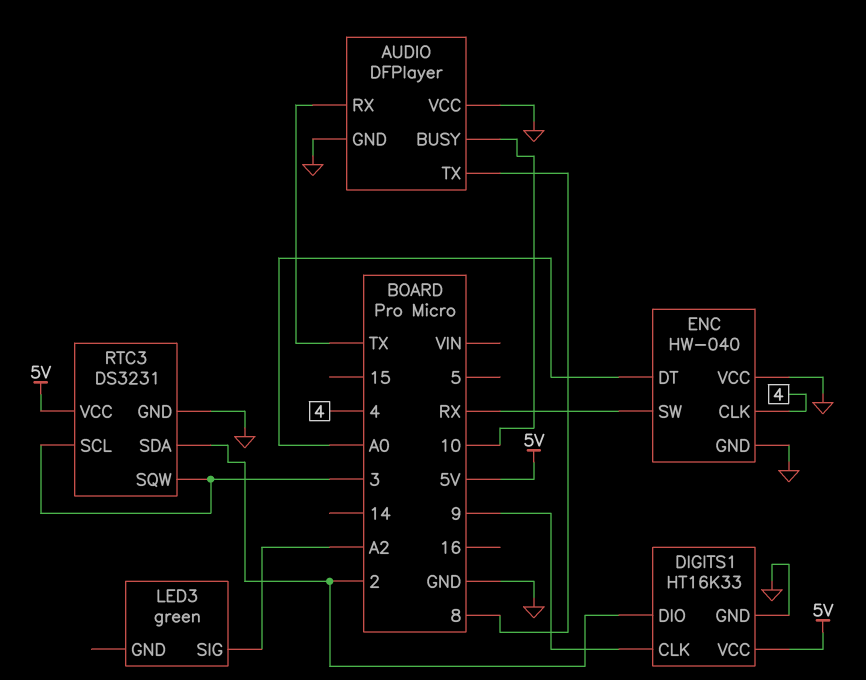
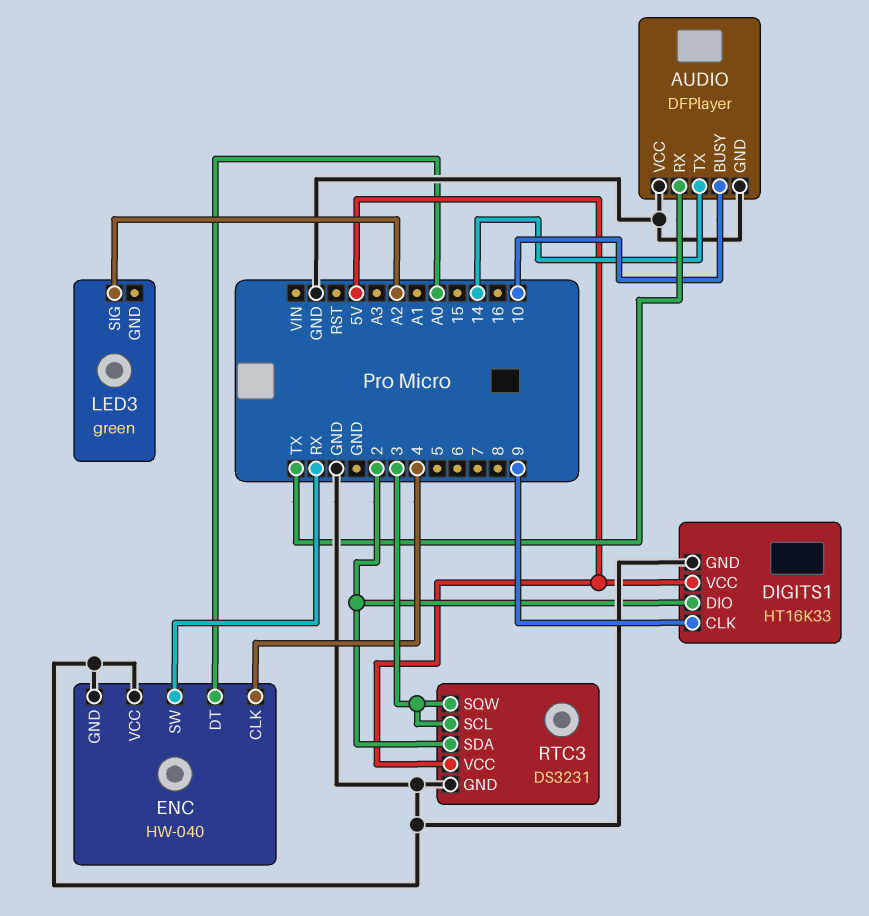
AUDIO pin TX: 8 -> 14

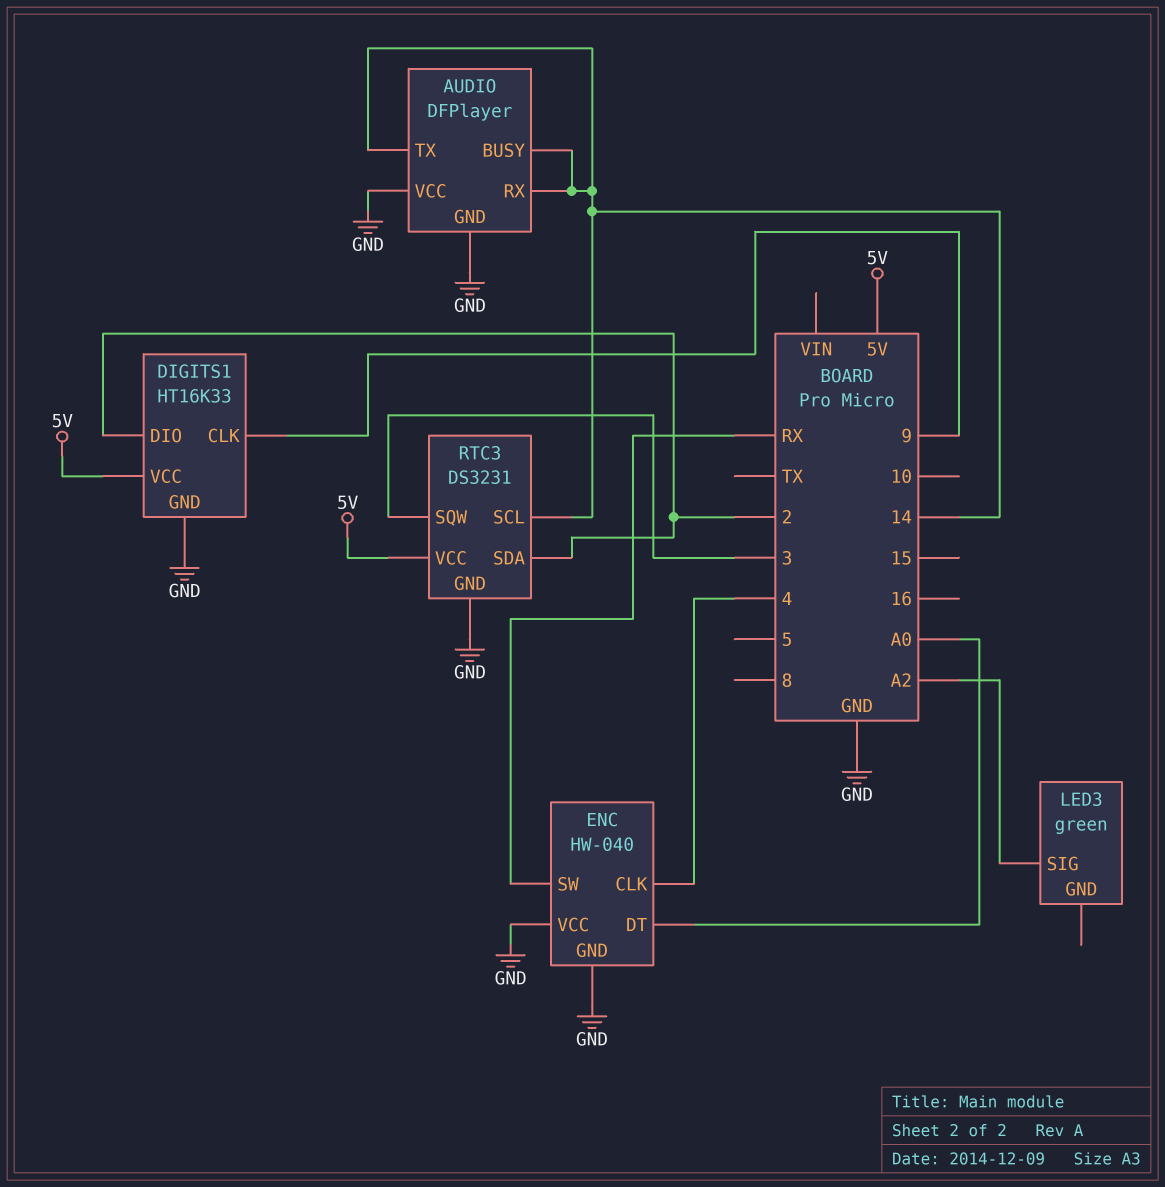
AUDIO pin BUSY: 10 -> 14
AUDIO pin RX: TX -> 14
RTC3 pin SCL: 3 -> 14

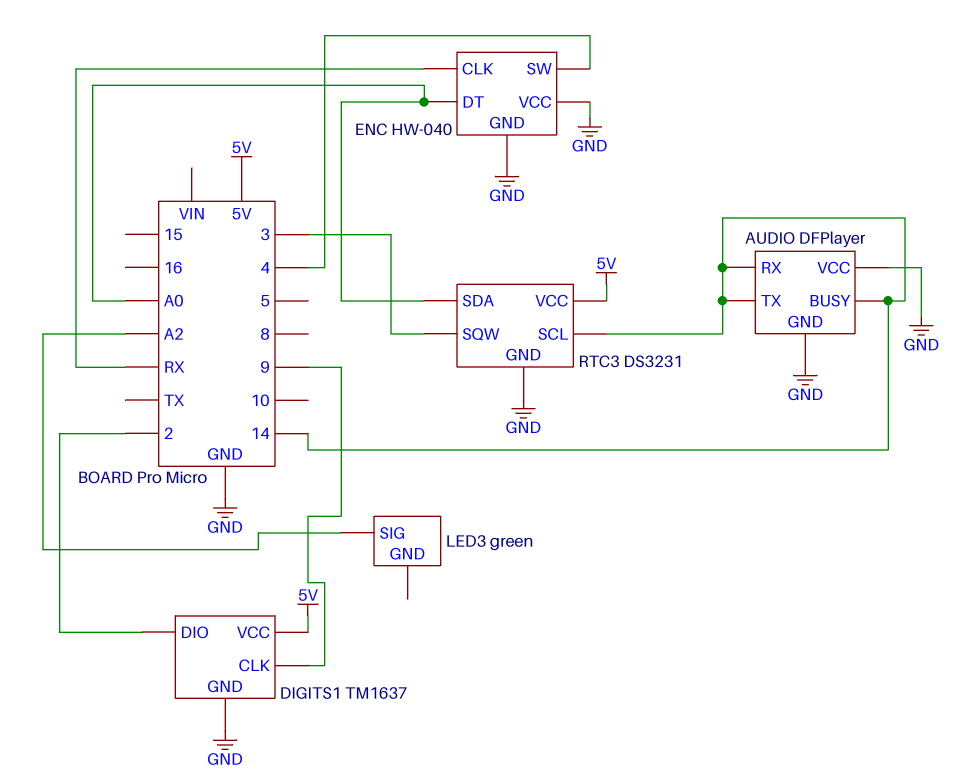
DIGITS1: HT16K33 -> TM1637
ENC pin CLK: 4 -> RX
ENC pin SW: RX -> 4
RTC3 pin SDA: 2 -> A0

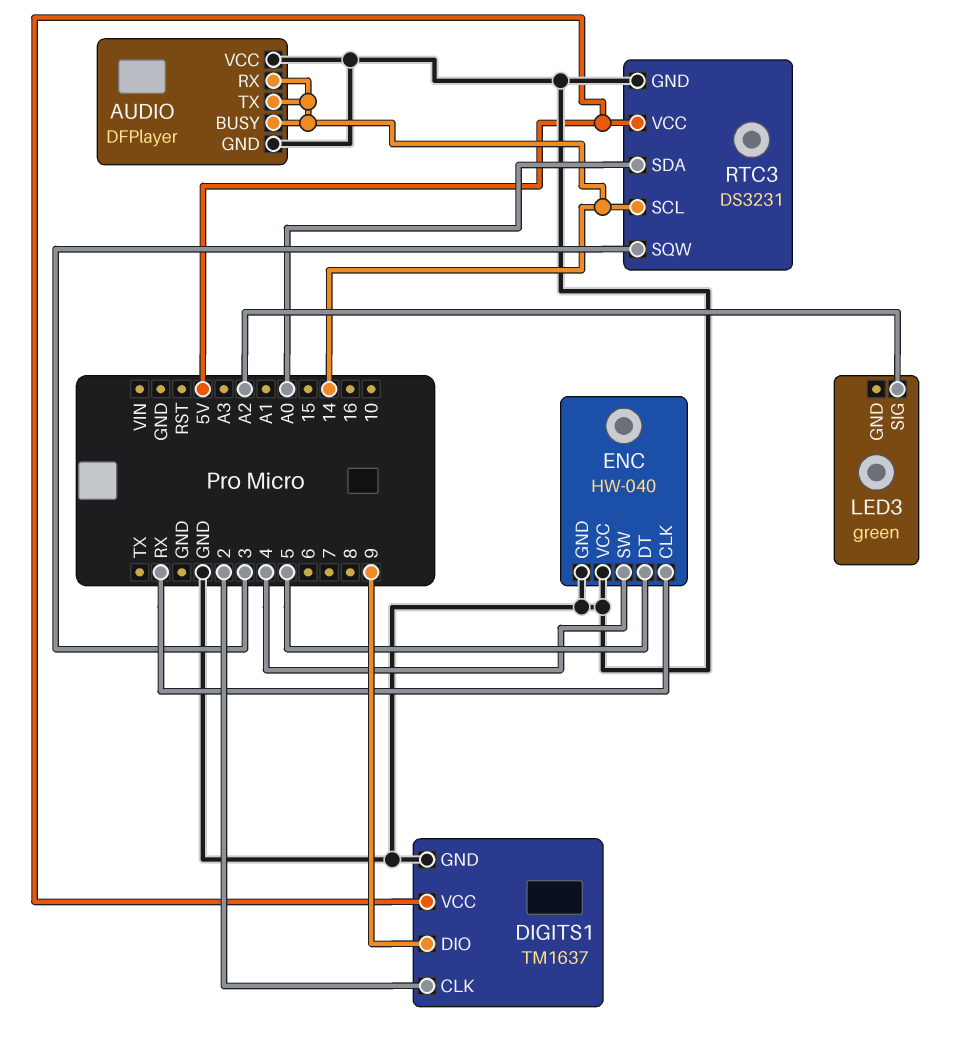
DIGITS1 pin CLK: 9 -> 2
DIGITS1 pin DIO: 2 -> 9
ENC pin DT: A0 -> 5

